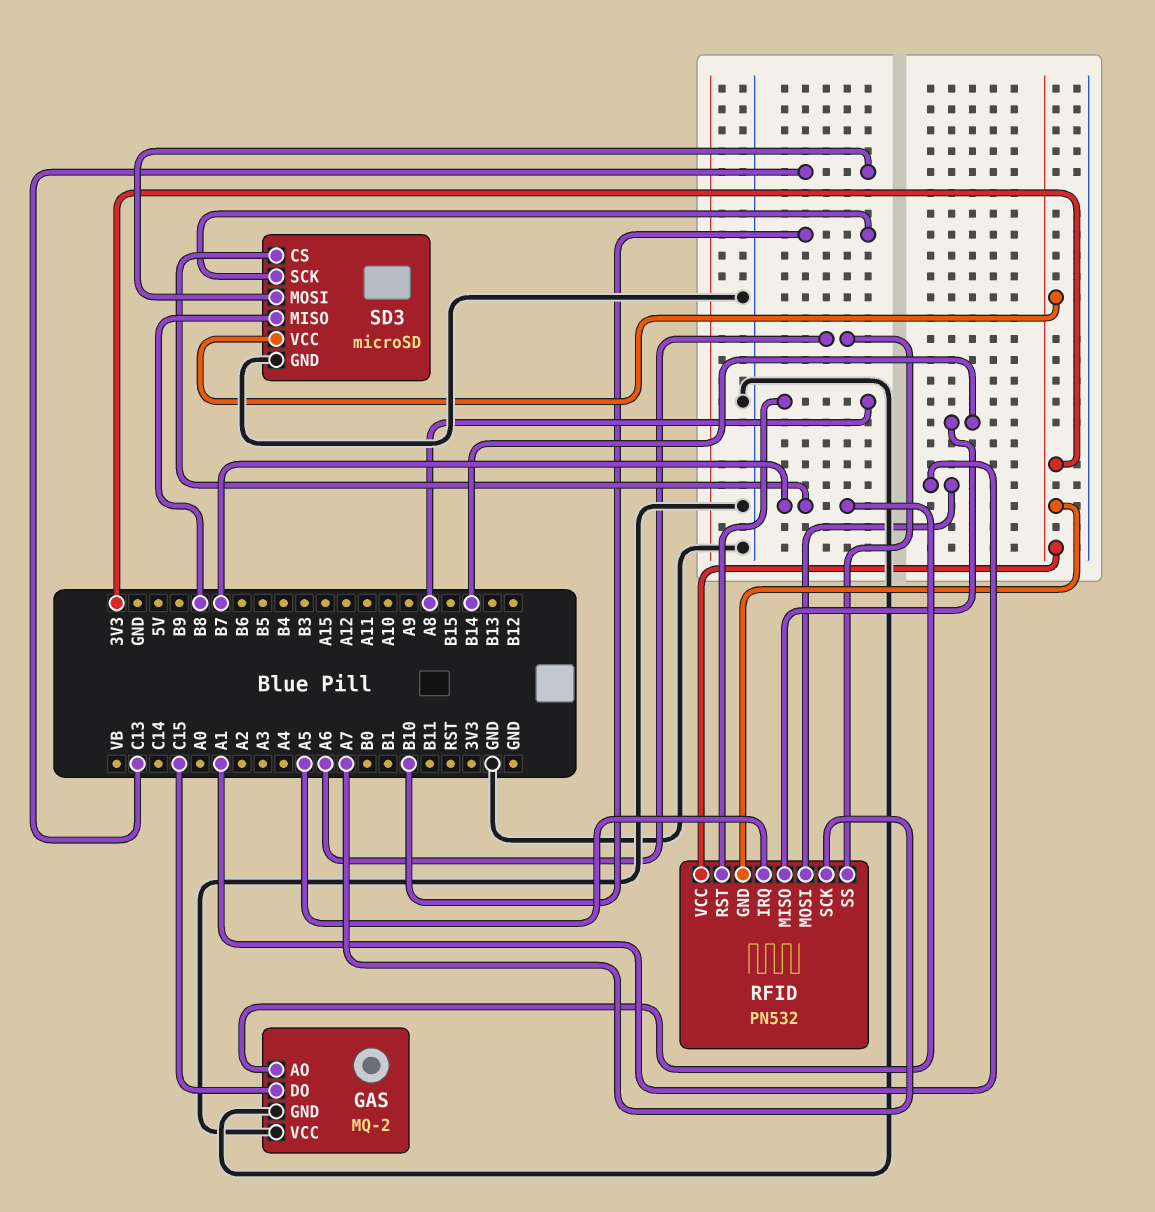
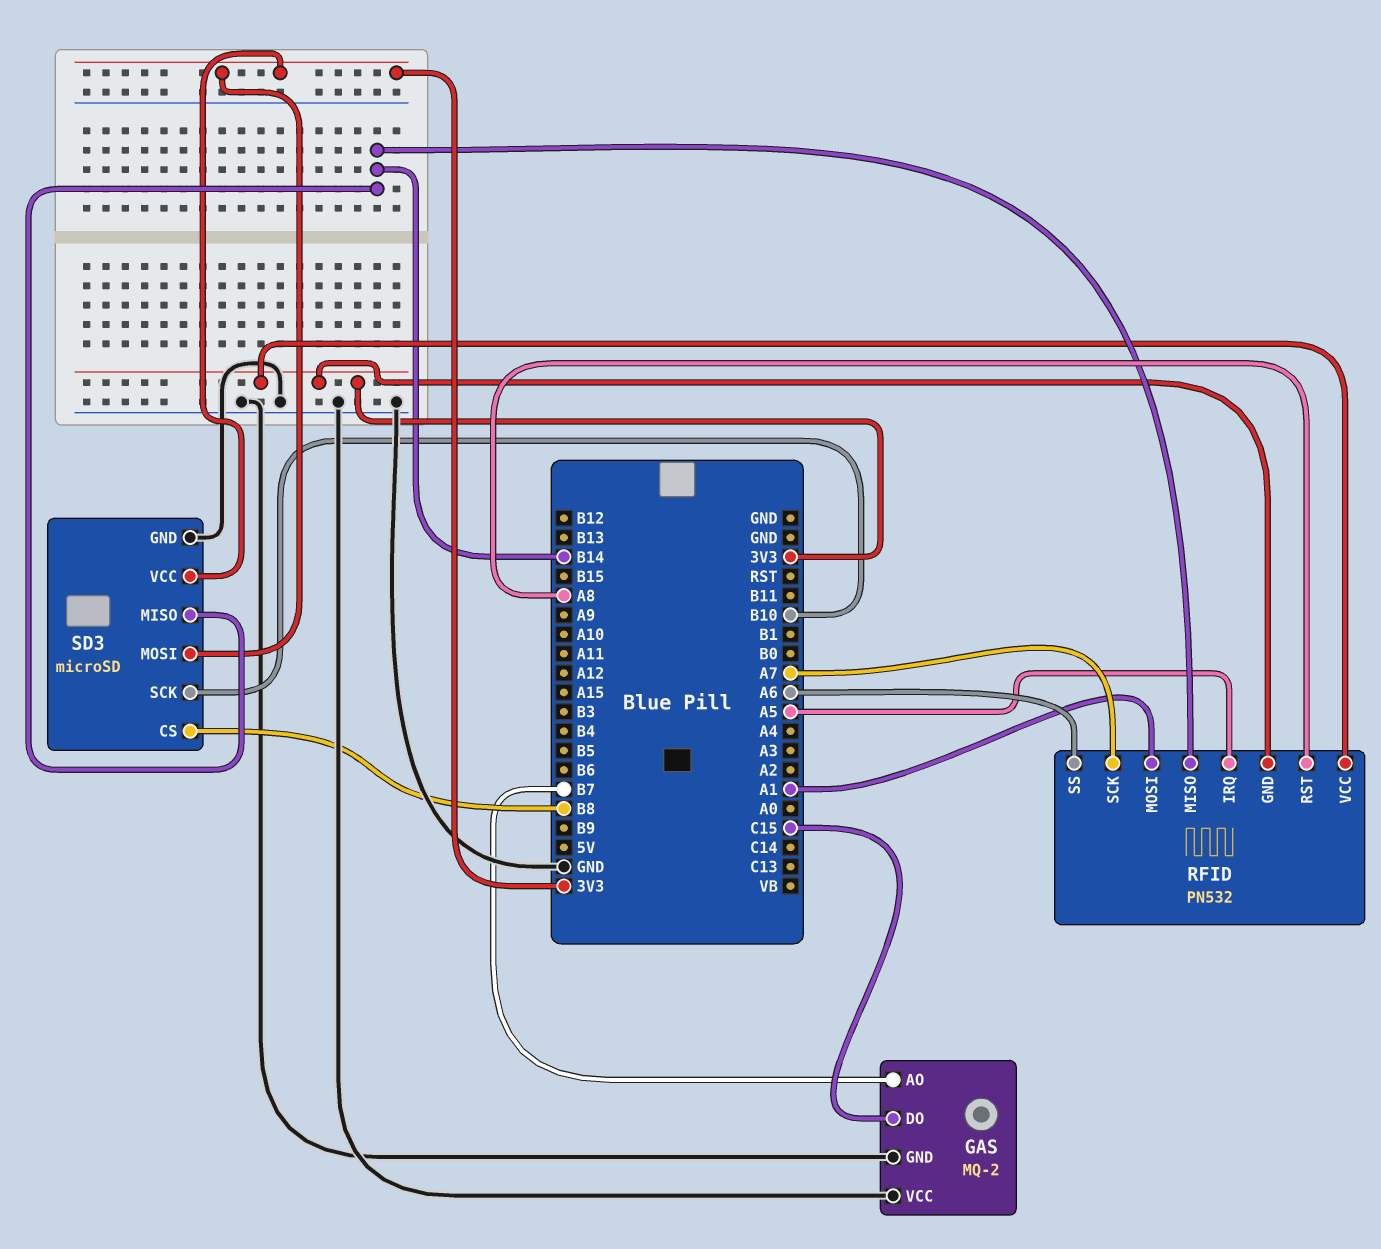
SD3 pin CS: B7 -> B8
SD3 pin MISO: B8 -> B14
SD3 pin MOSI: C13 -> 3V3

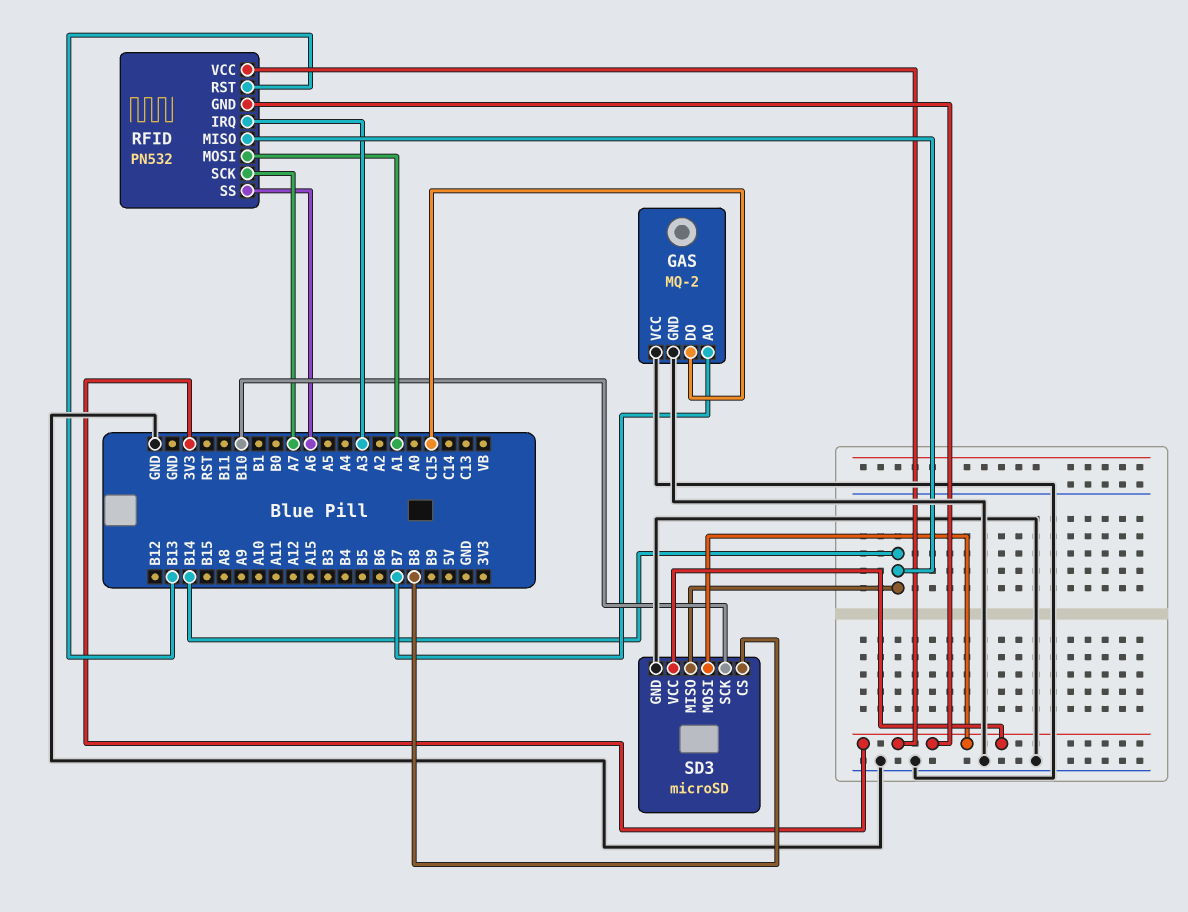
RFID pin IRQ: A5 -> A3
RFID pin RST: A8 -> B13

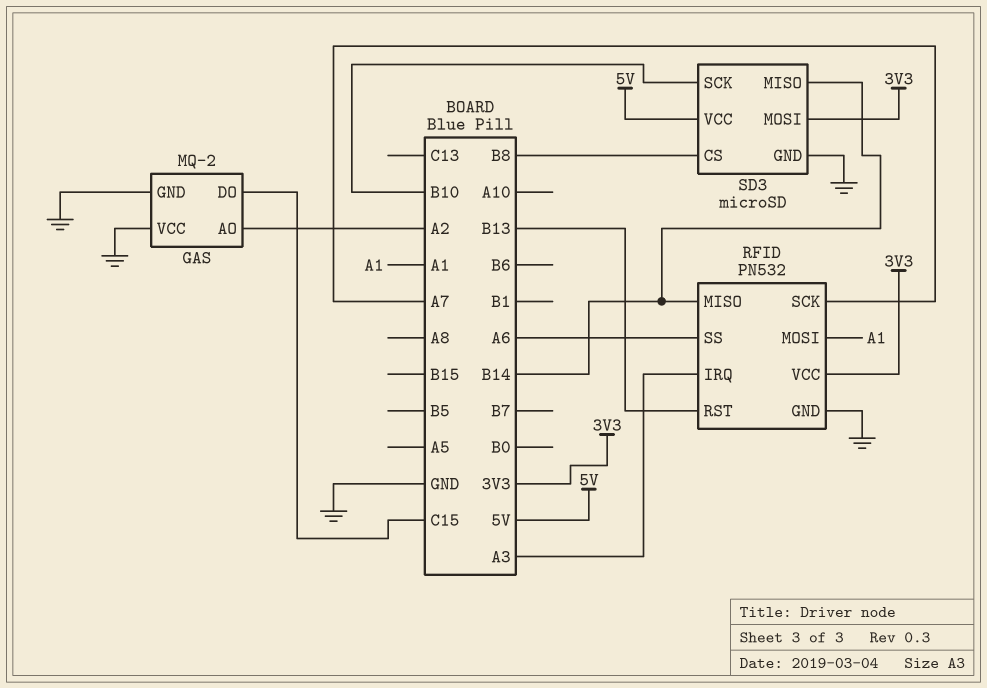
GAS pin AO: B7 -> A2
RFID pin GND: 3V3 -> GND
SD3 pin VCC: 3V3 -> 5V

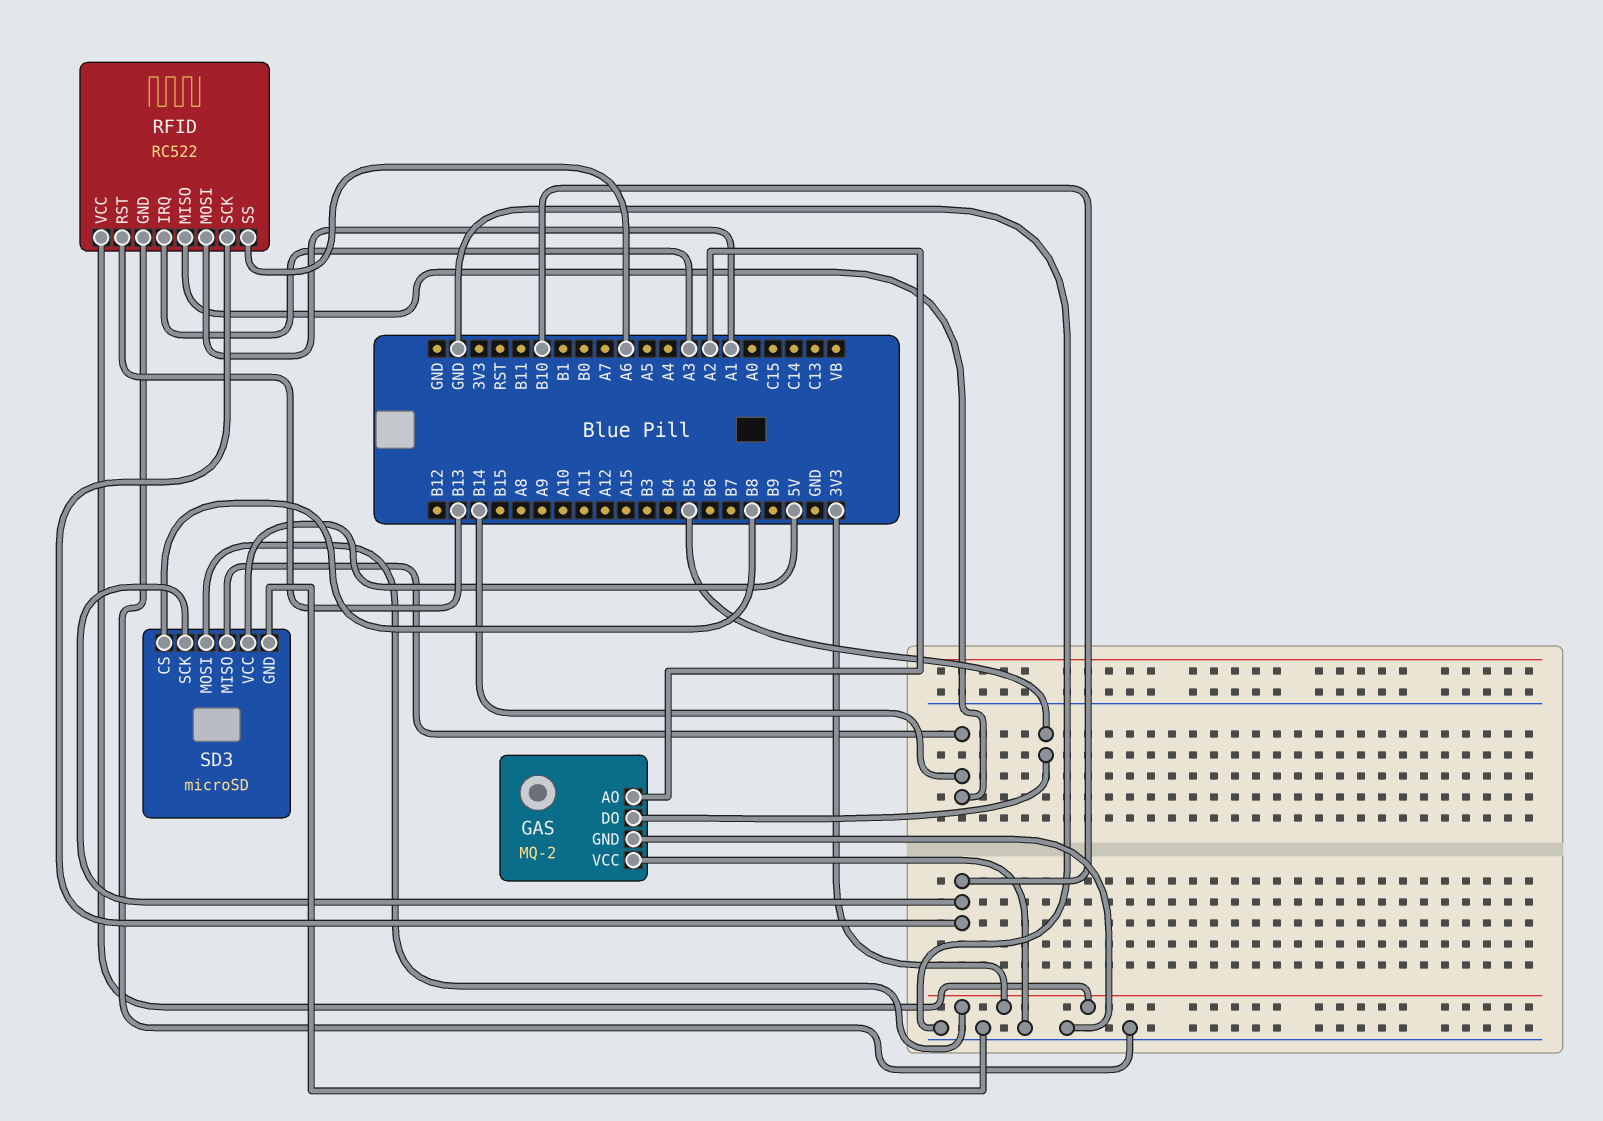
GAS pin DO: C15 -> B5
RFID: PN532 -> RC522
RFID pin SCK: A7 -> B10

